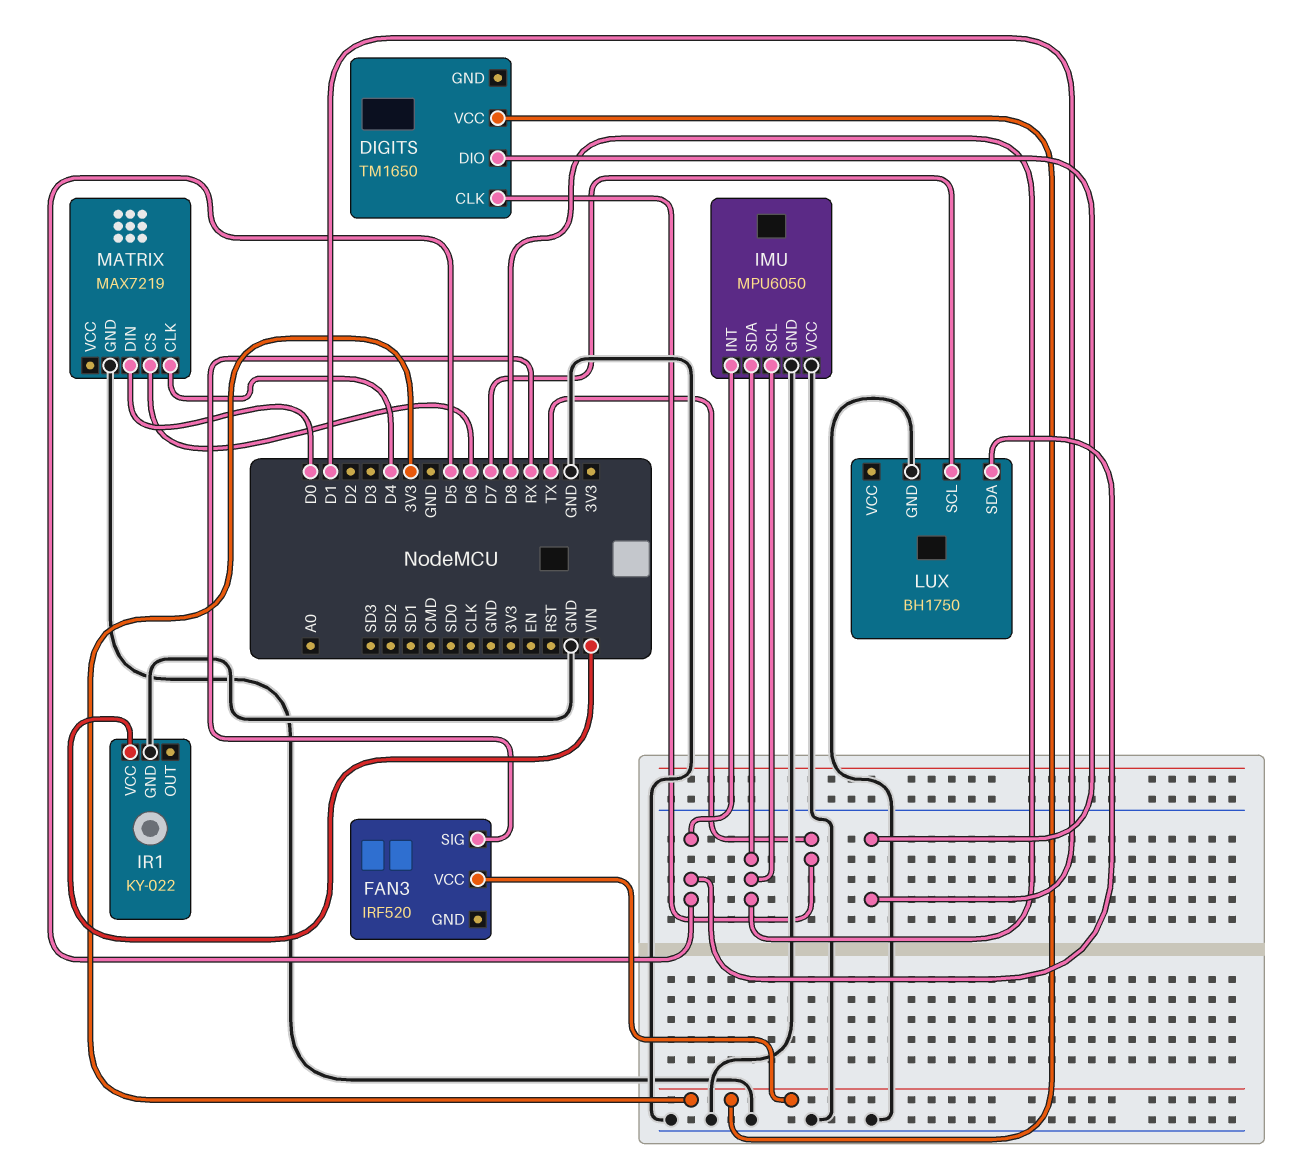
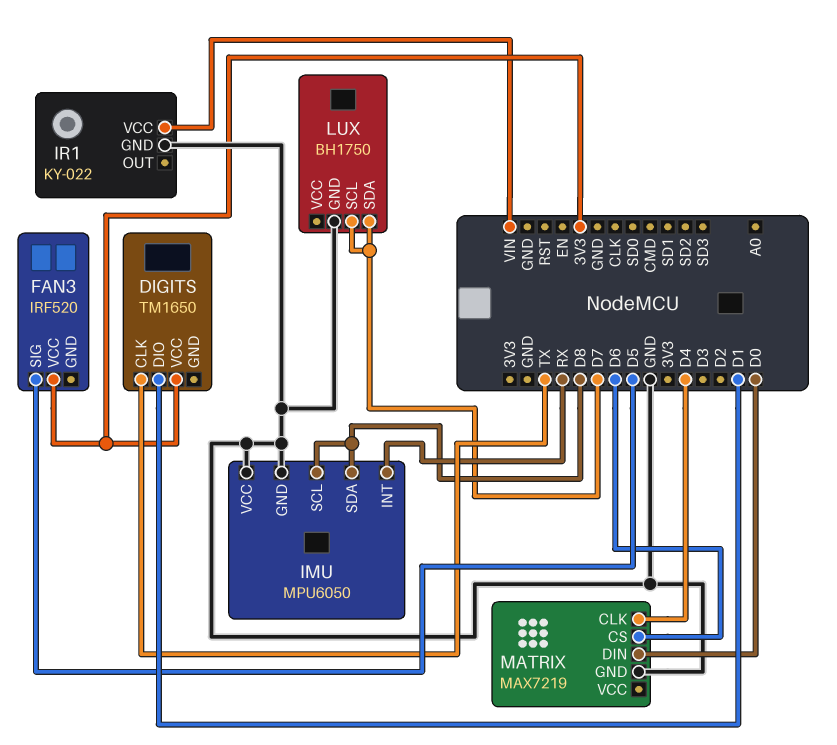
FAN3 pin SIG: RX -> D5
IMU pin INT: D5 -> RX
LUX pin SDA: D5 -> D7

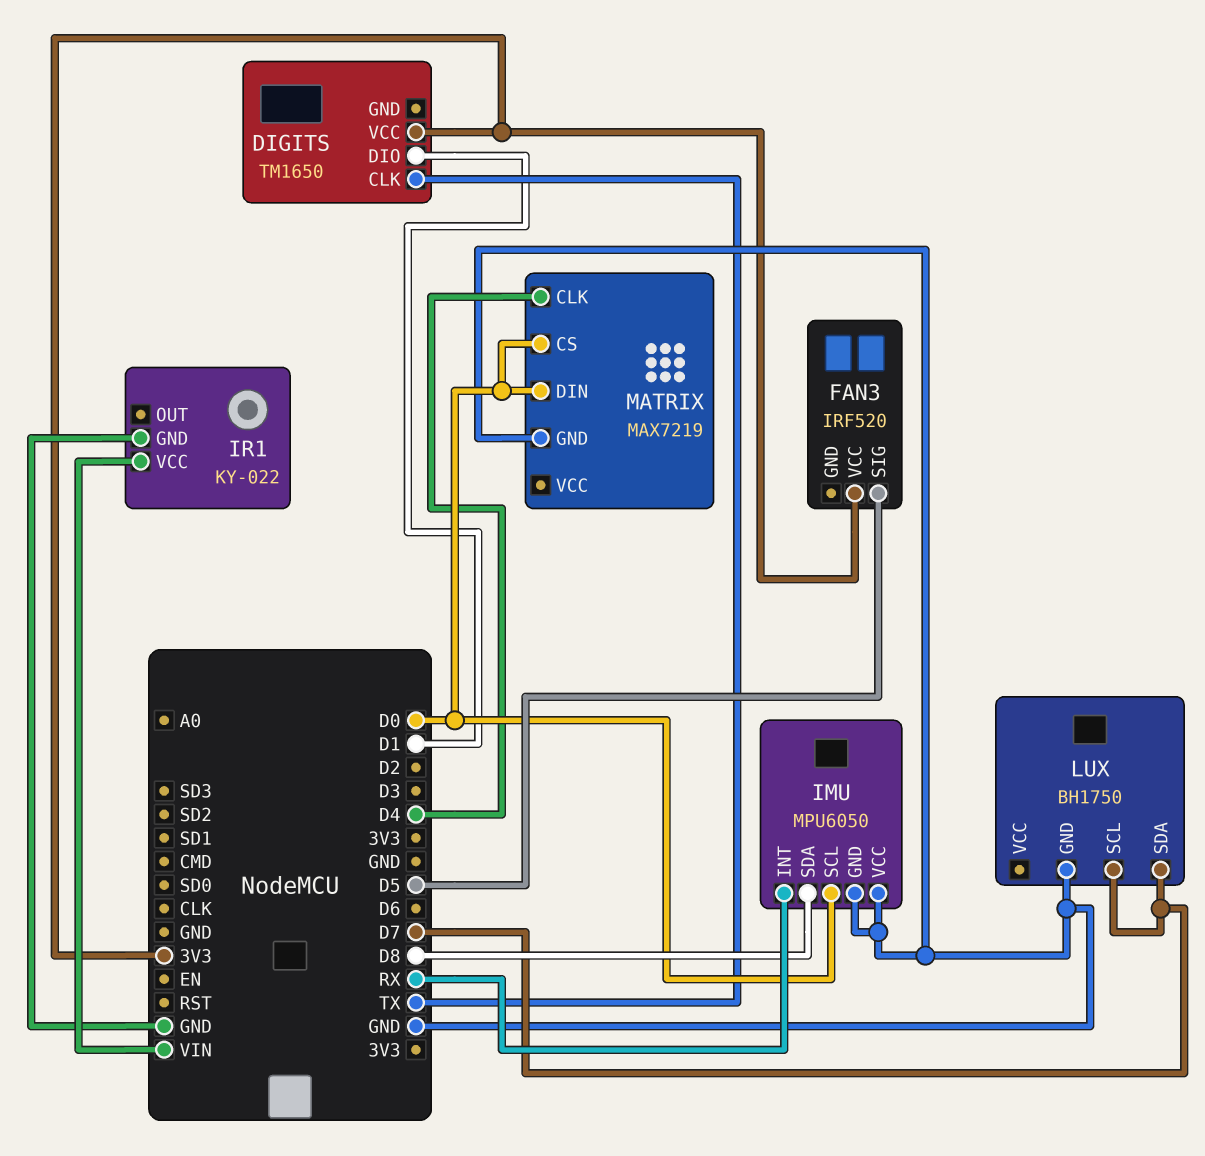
IMU pin SCL: D8 -> D0
MATRIX pin CS: D6 -> D0

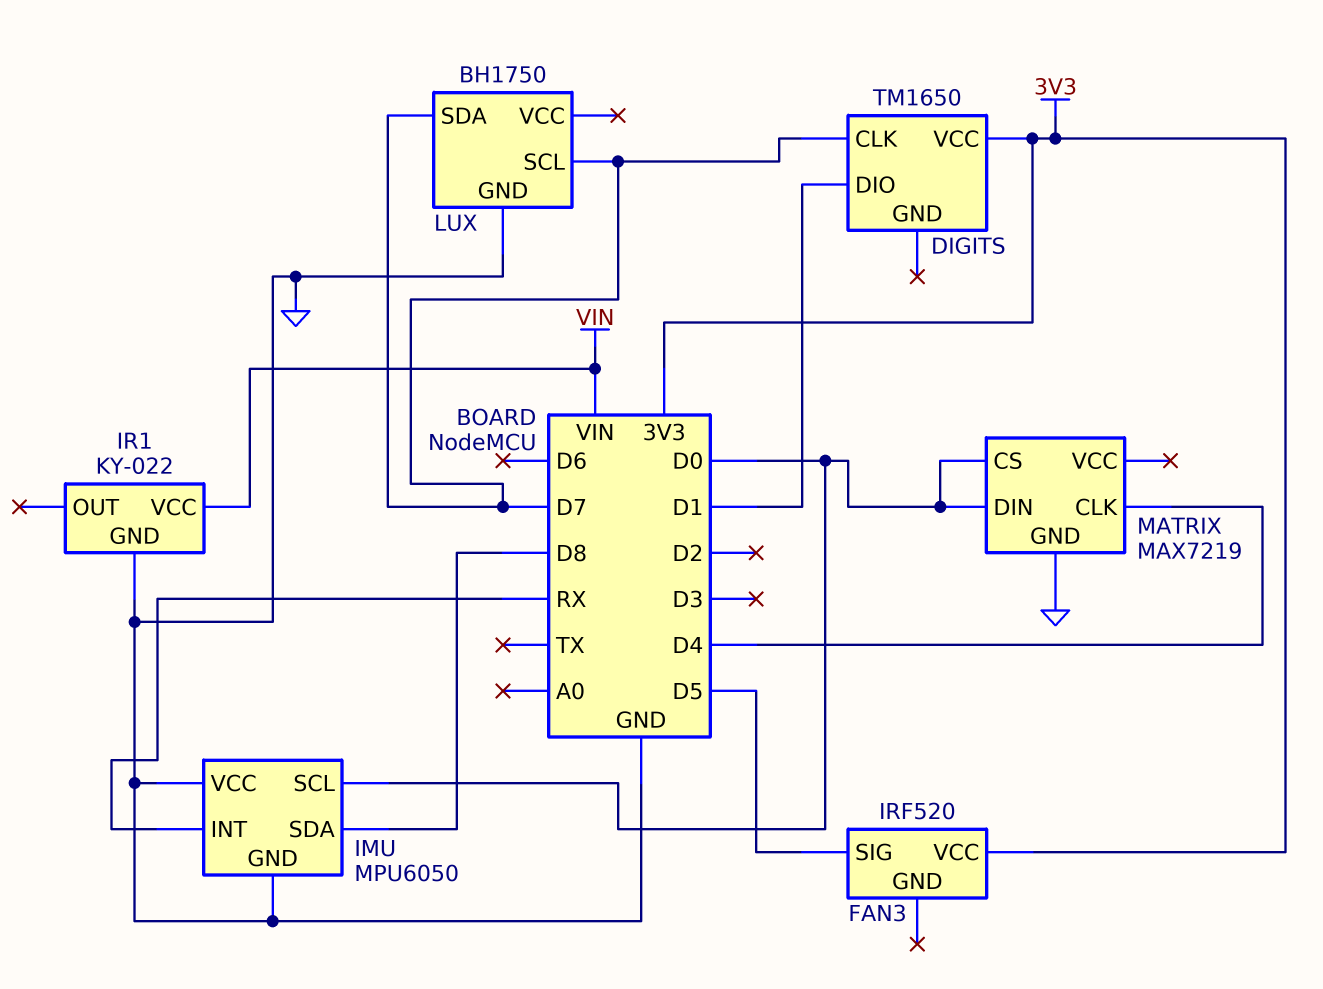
DIGITS pin CLK: TX -> D7

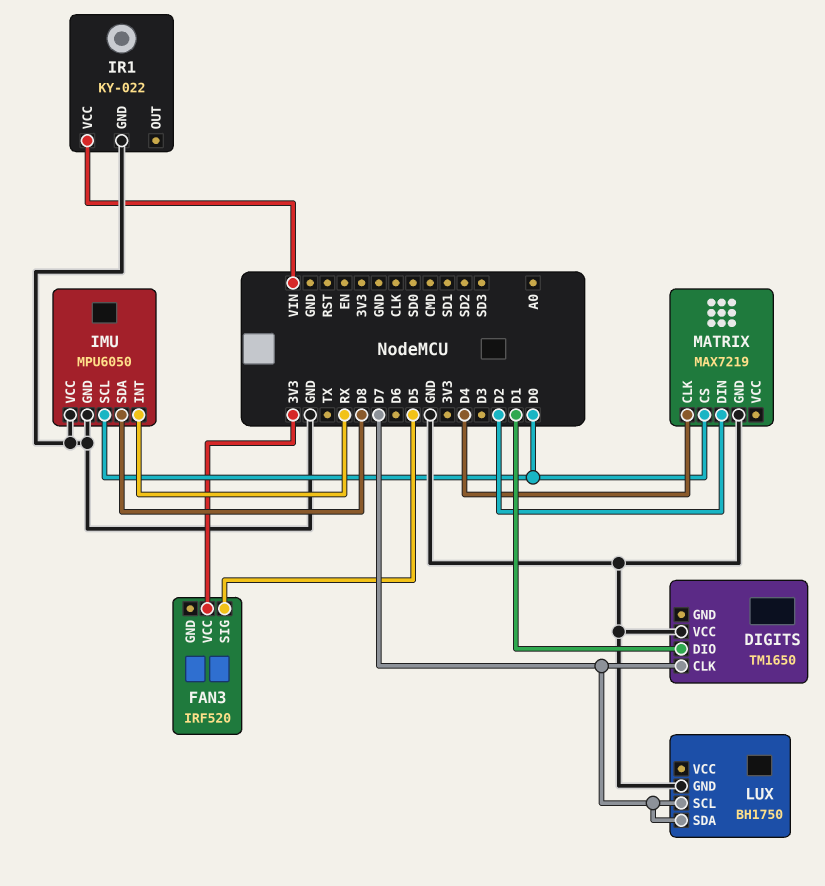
DIGITS pin VCC: 3V3 -> GND
MATRIX pin DIN: D0 -> D2

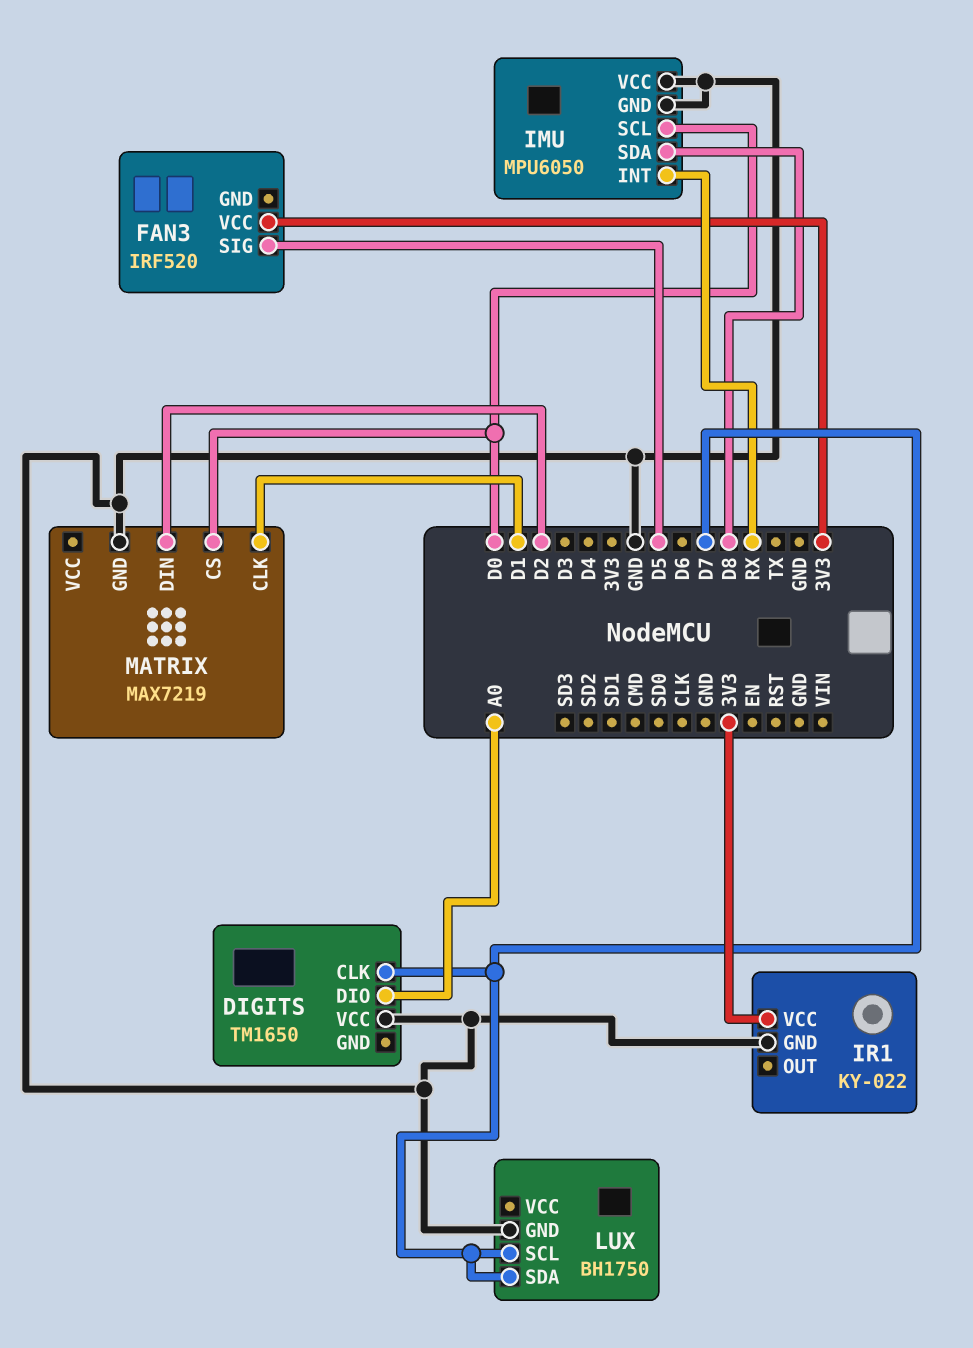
DIGITS pin DIO: D1 -> A0
IR1 pin VCC: VIN -> 3V3
MATRIX pin CLK: D4 -> D1

